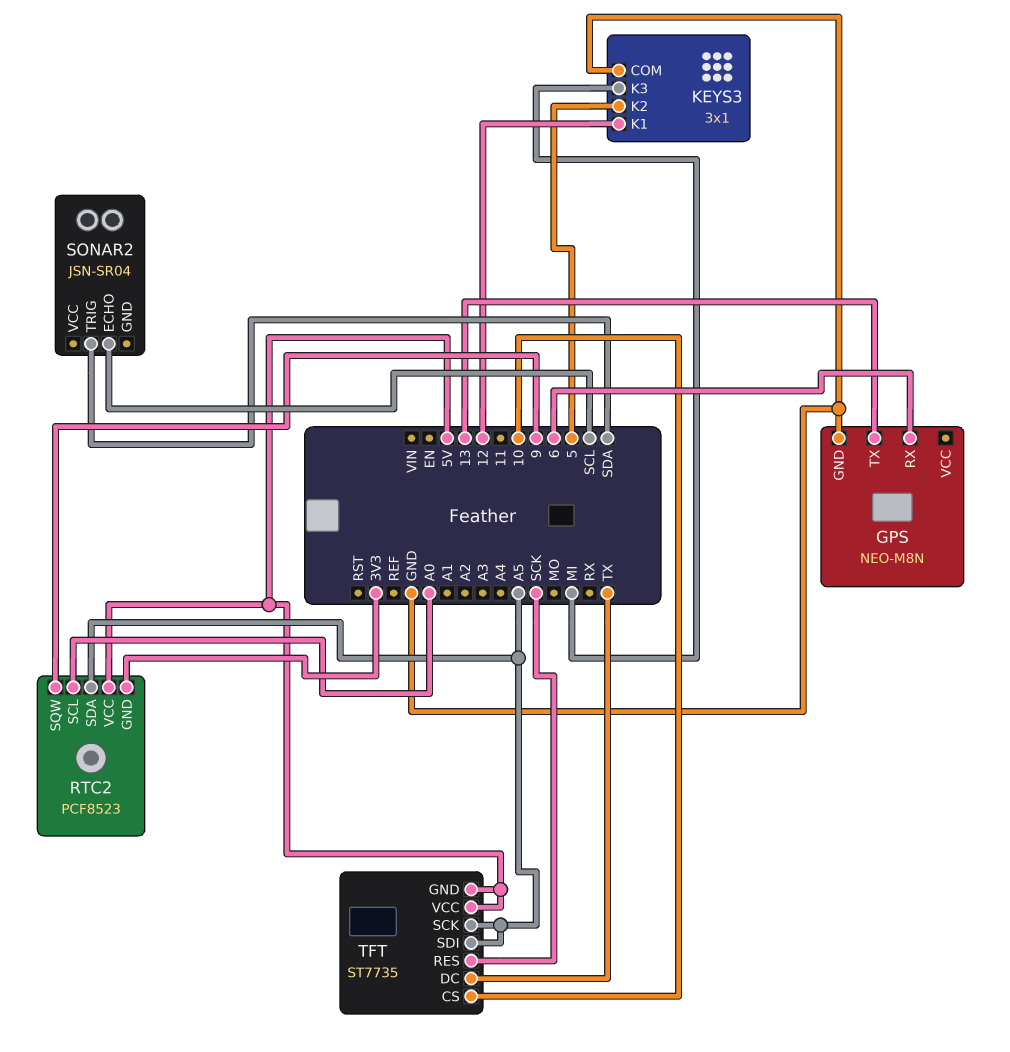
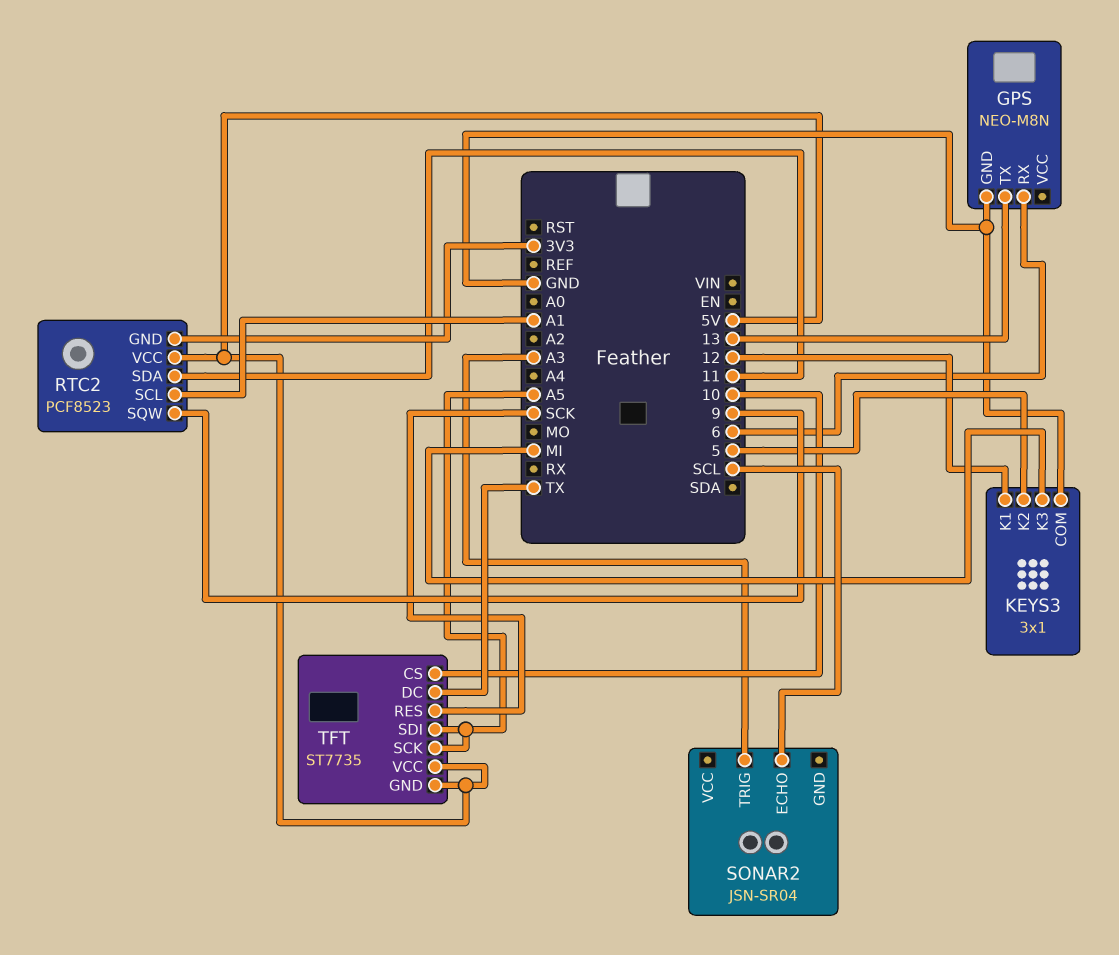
RTC2 pin SCL: A0 -> A1
RTC2 pin SDA: A5 -> 11
SONAR2 pin TRIG: SDA -> A3

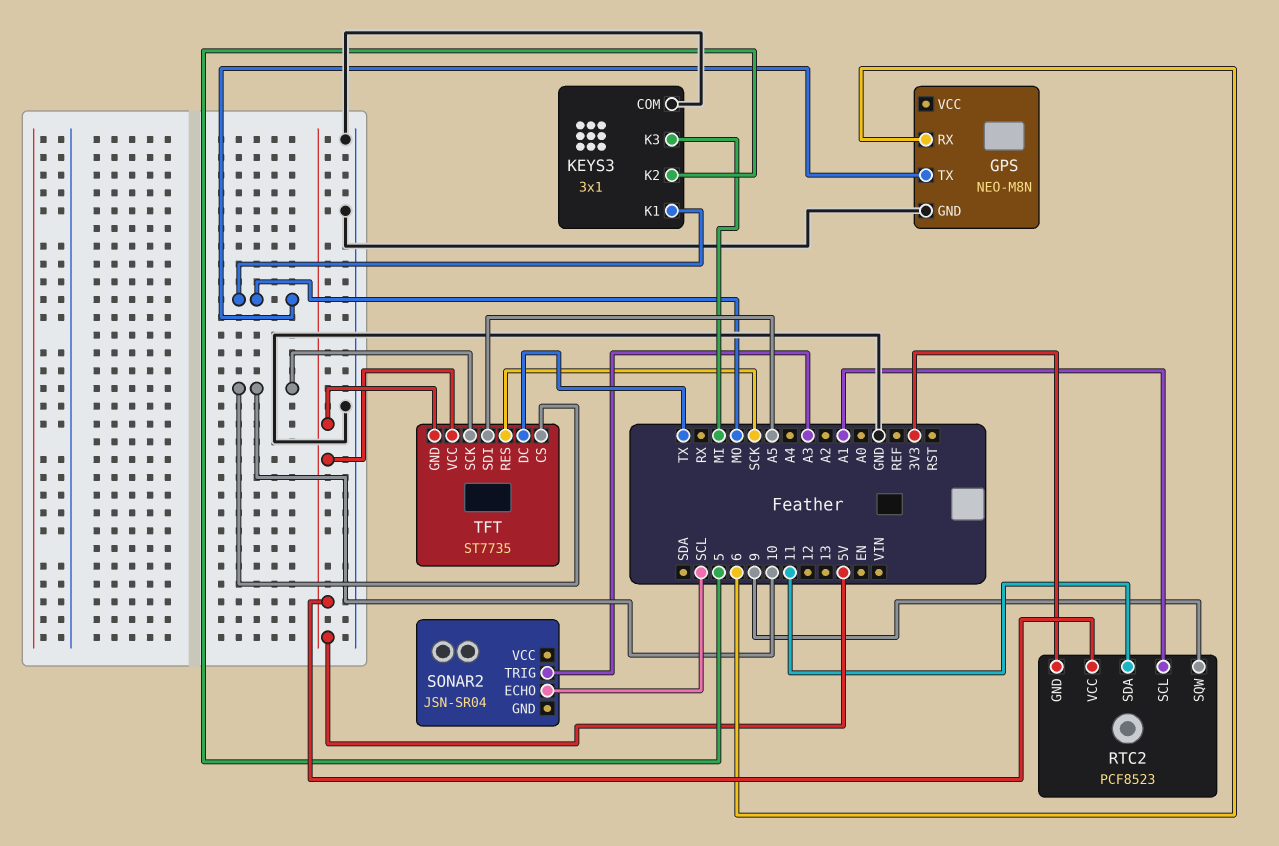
GPS pin TX: 13 -> MO
KEYS3 pin K1: 12 -> MO
TFT pin SCK: A5 -> 10

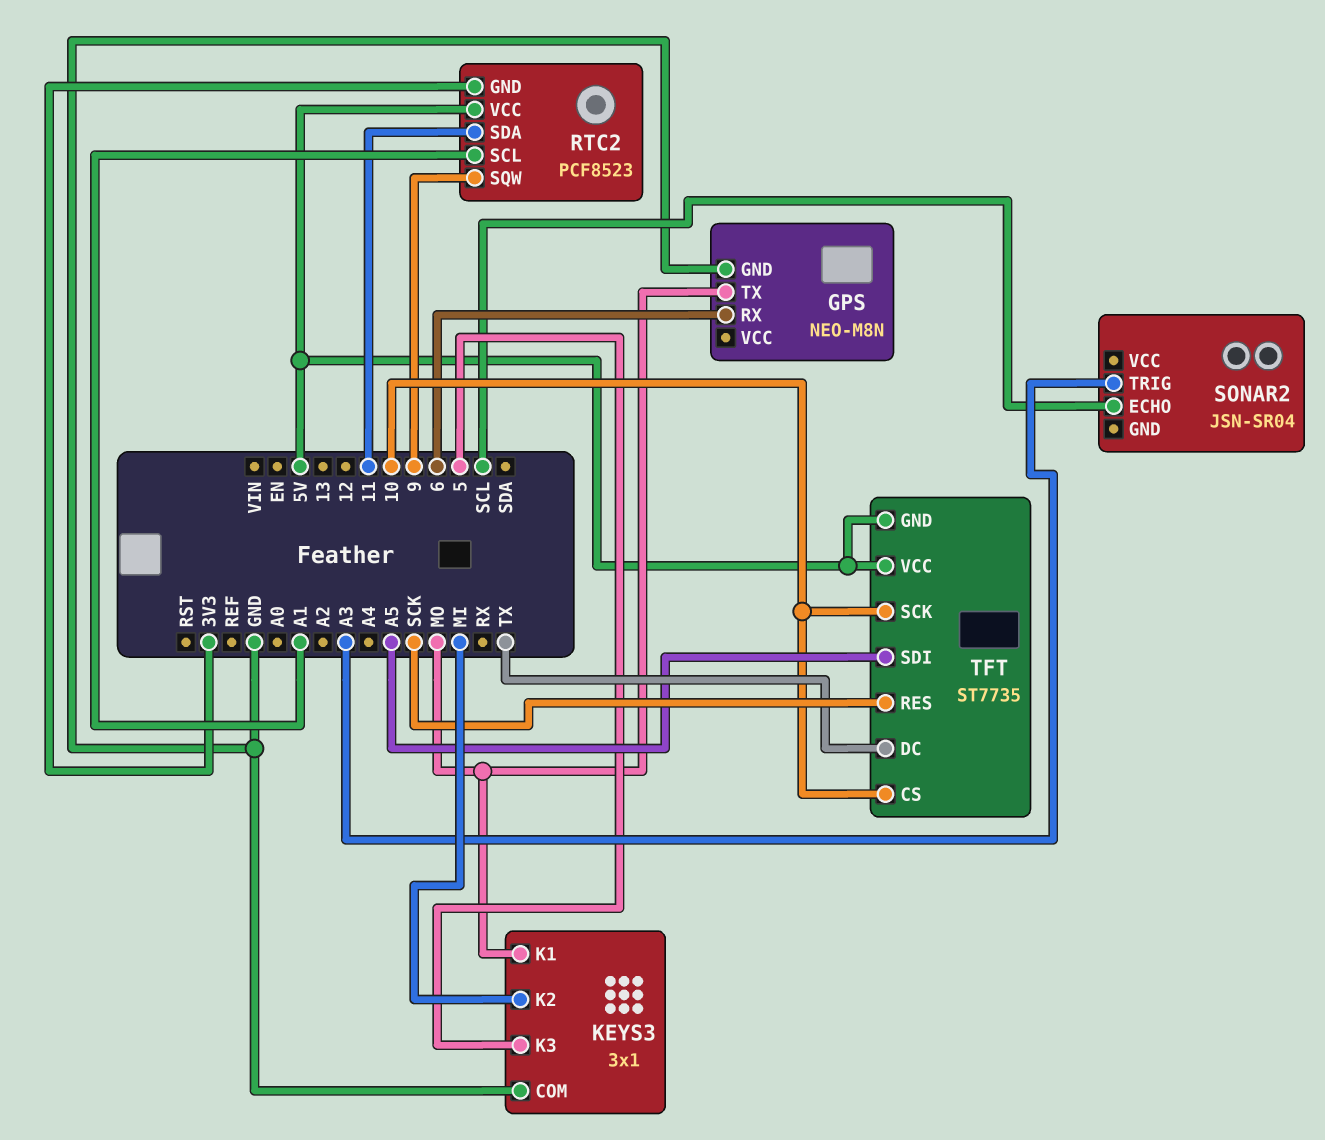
KEYS3 pin K2: 5 -> MI
KEYS3 pin K3: MI -> 5

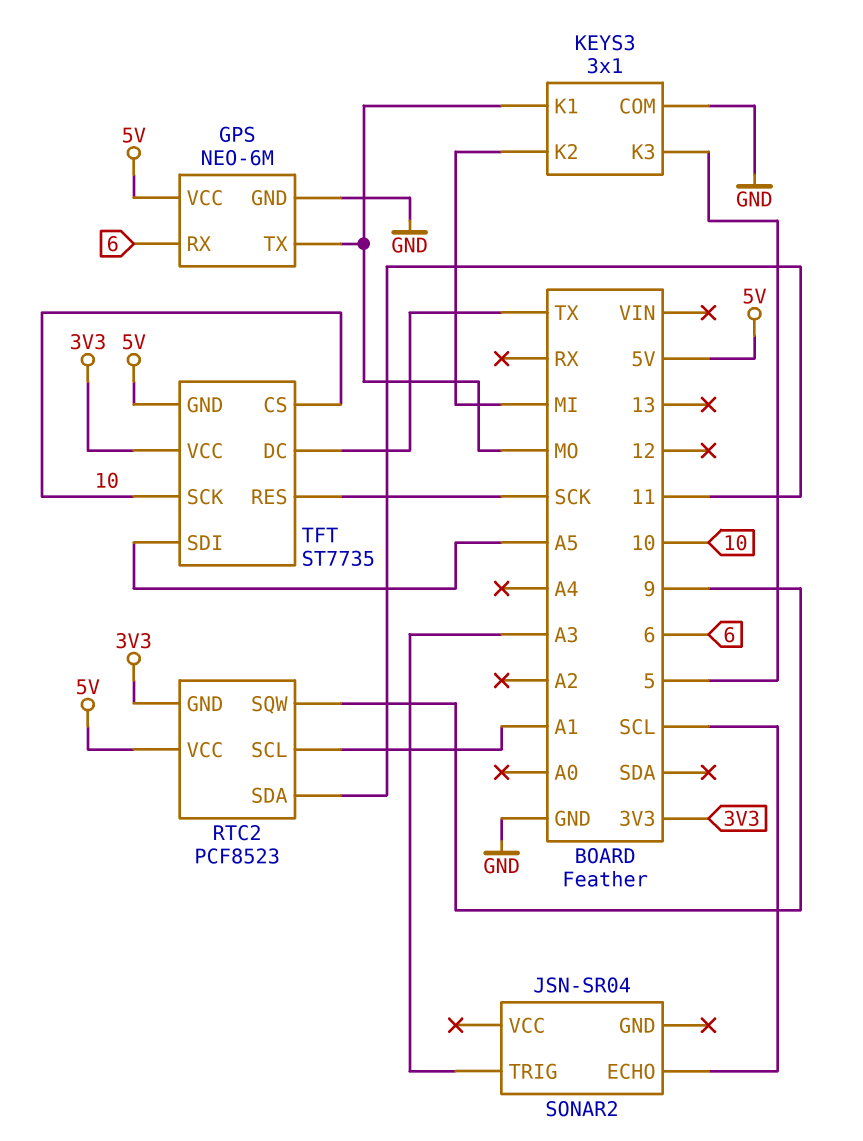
GPS: NEO-M8N -> NEO-6M
GPS pin VCC: none -> 5V
TFT pin VCC: 5V -> 3V3

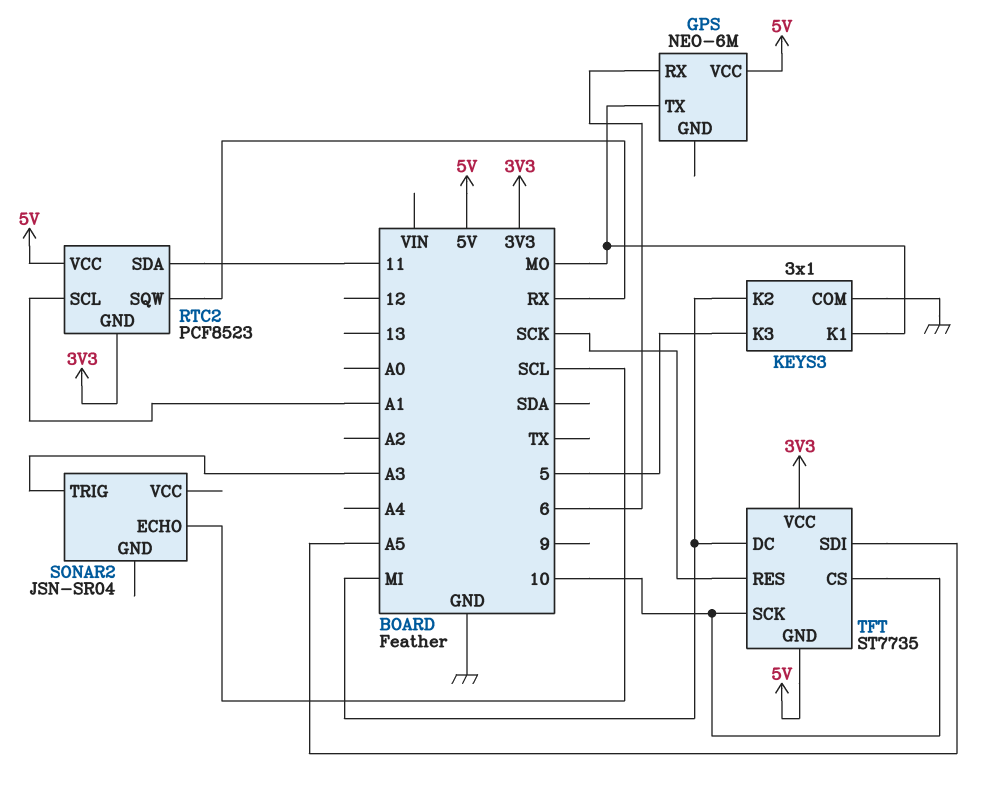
GPS pin GND: GND -> none
RTC2 pin SQW: 9 -> RX
TFT pin DC: TX -> MI

